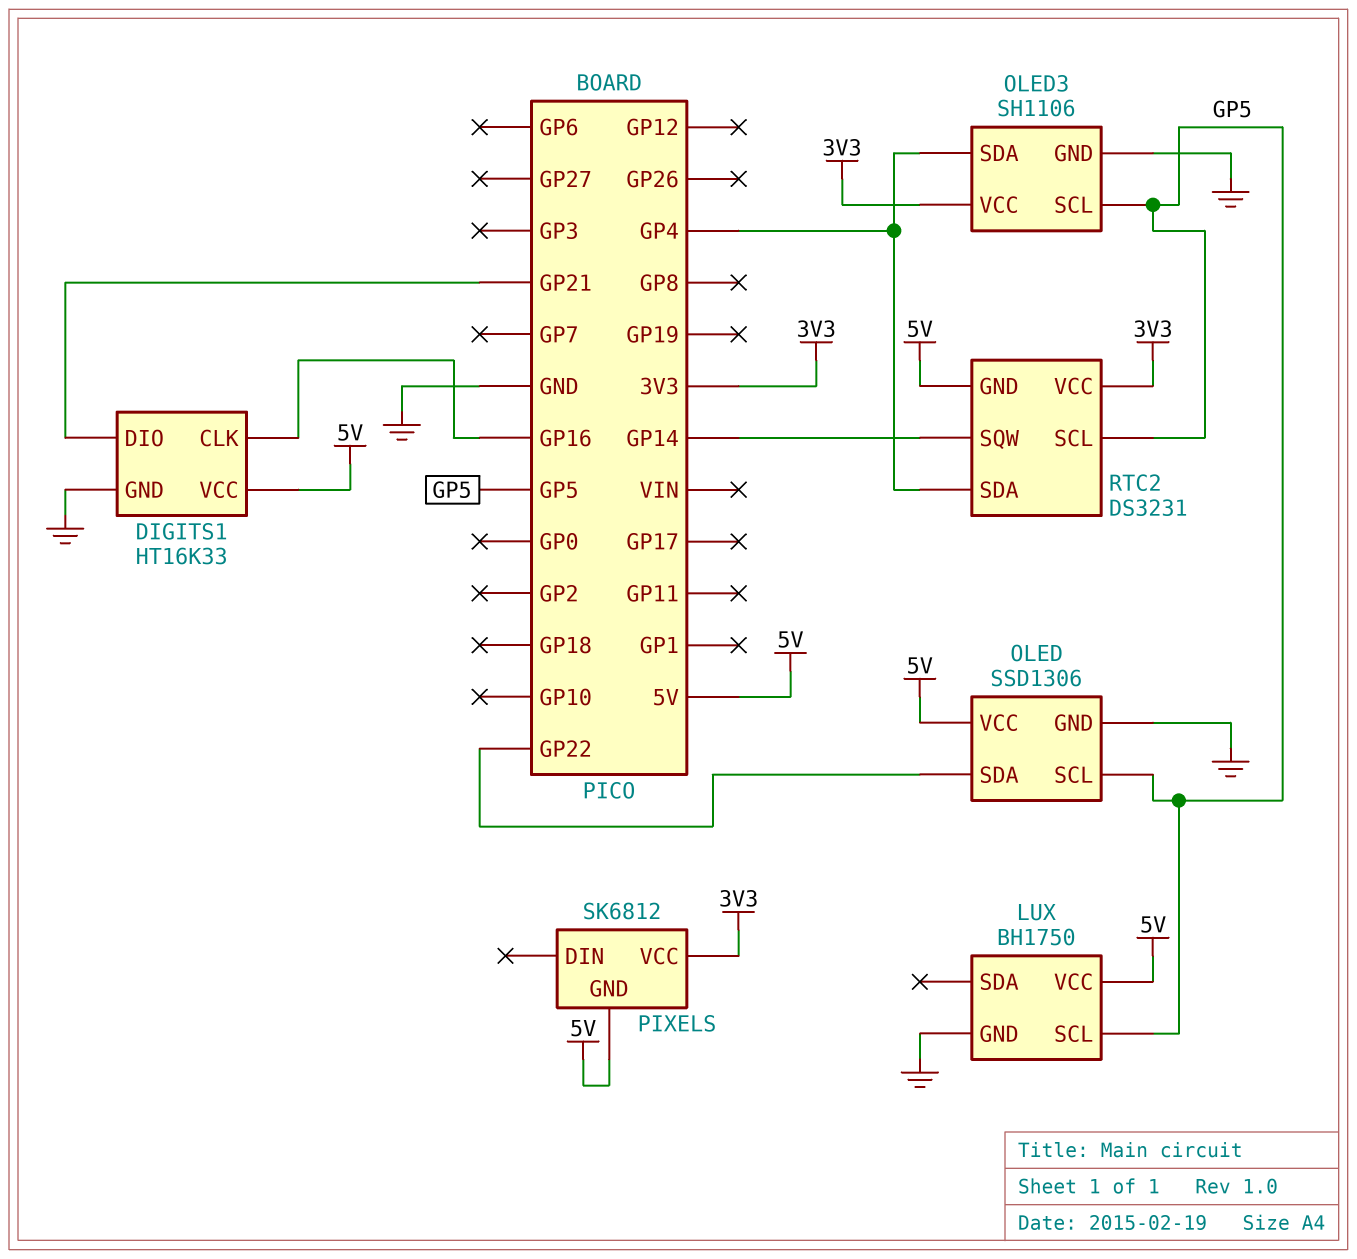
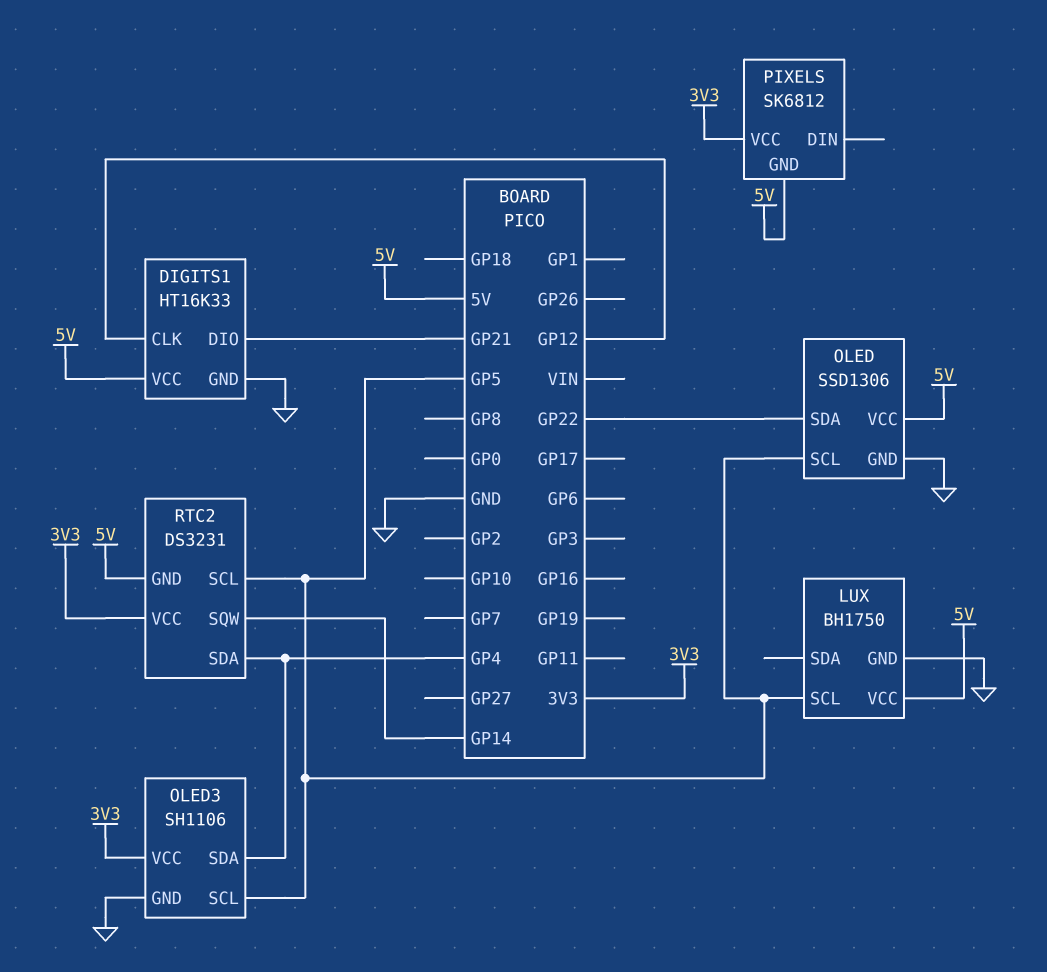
DIGITS1 pin CLK: GP16 -> GP12

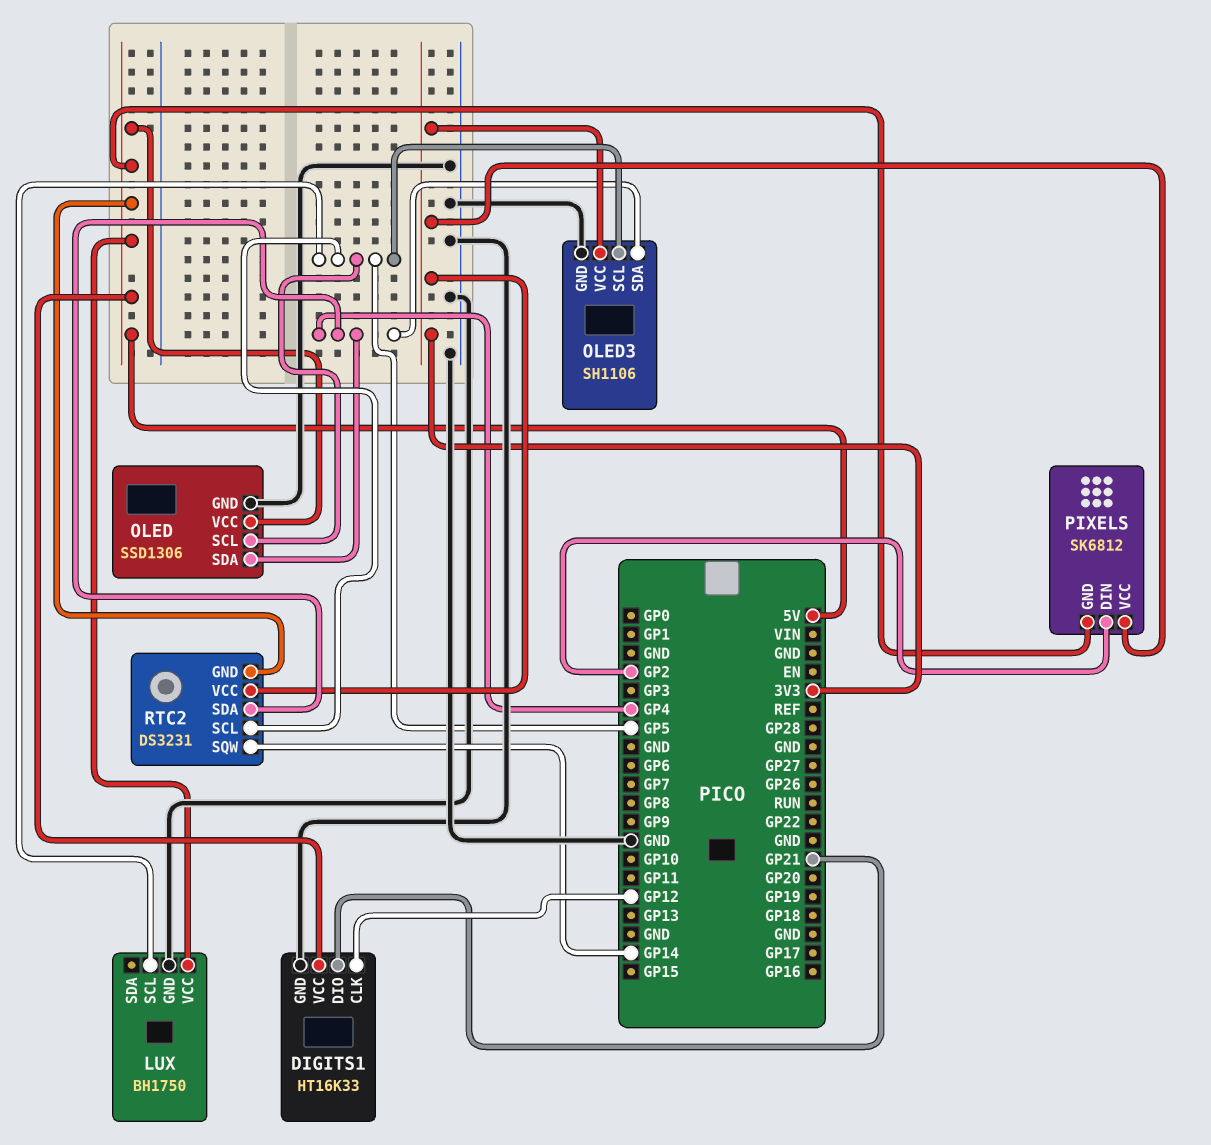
OLED pin SDA: GP22 -> GP4
PIXELS pin DIN: none -> GP2

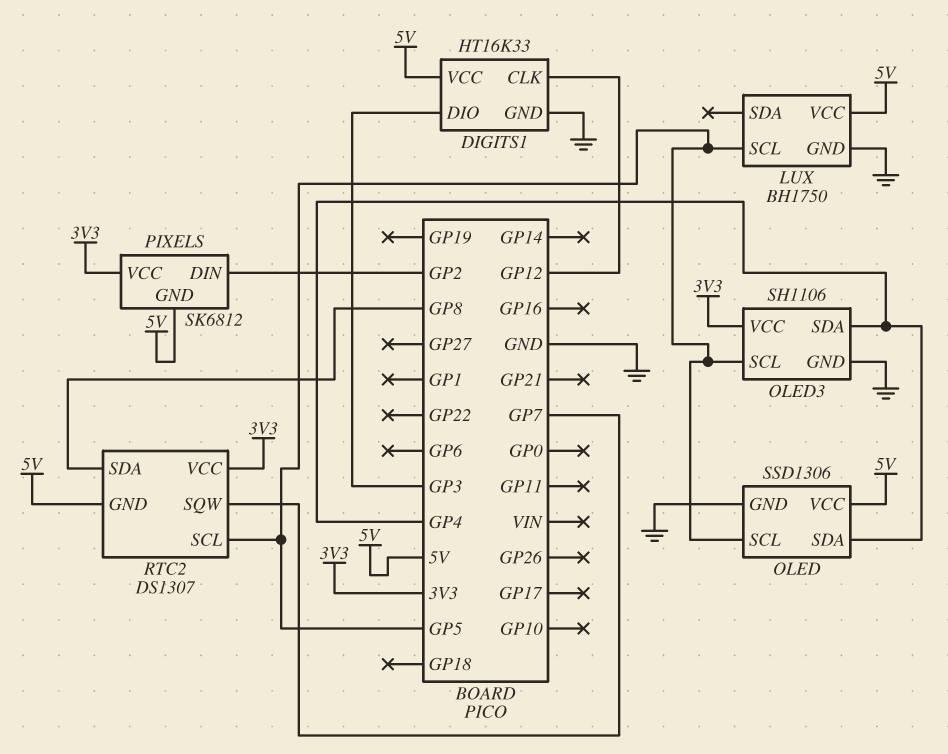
DIGITS1 pin DIO: GP21 -> GP3
RTC2: DS3231 -> DS1307
RTC2 pin SDA: GP4 -> GP8
RTC2 pin SQW: GP14 -> GP7

